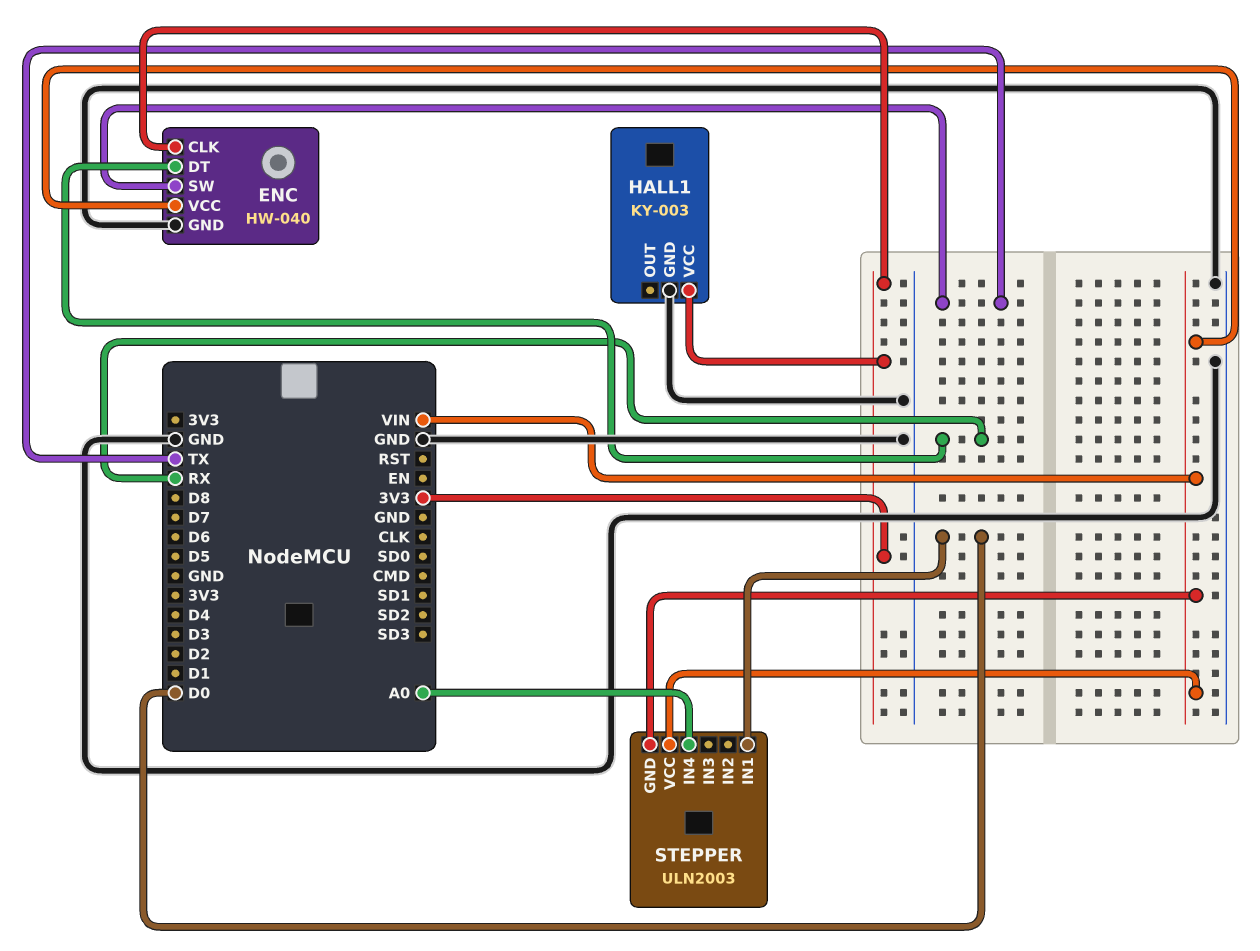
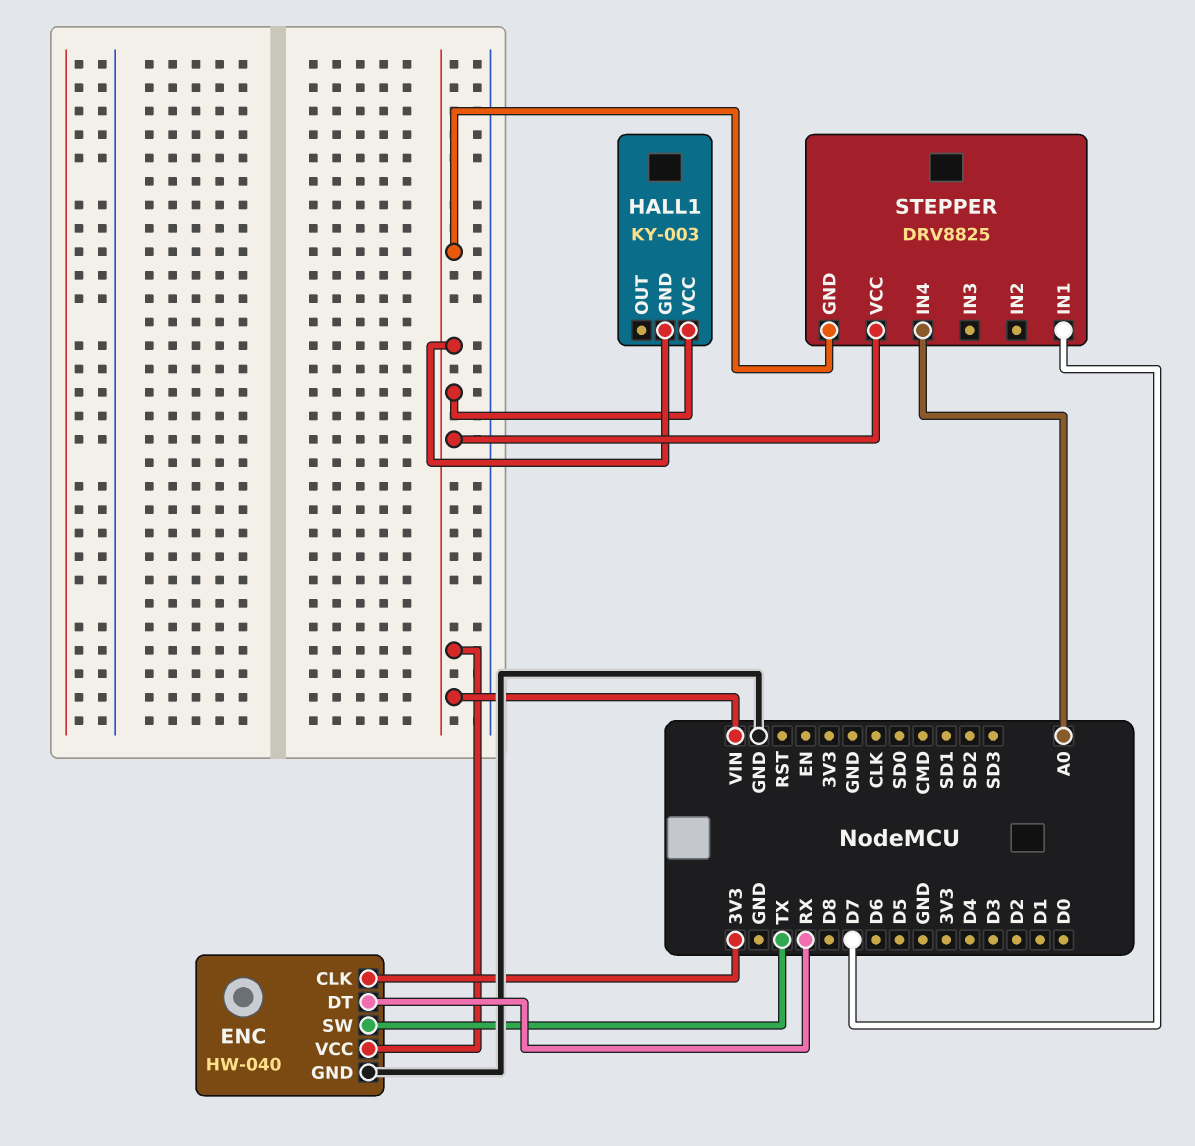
HALL1 pin GND: GND -> VIN
HALL1 pin VCC: 3V3 -> VIN
STEPPER: ULN2003 -> DRV8825
STEPPER pin IN1: D0 -> D7

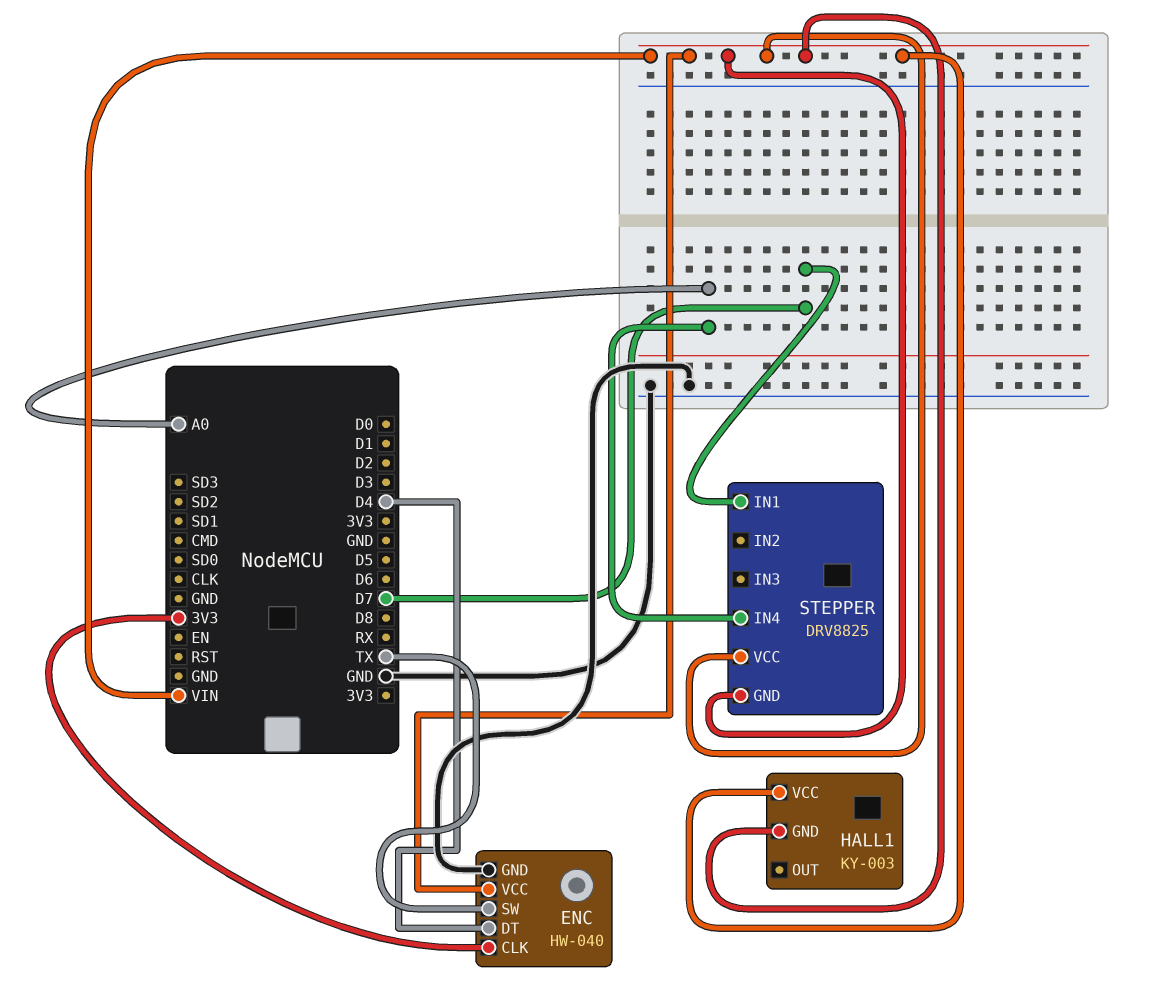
ENC pin DT: RX -> D4

